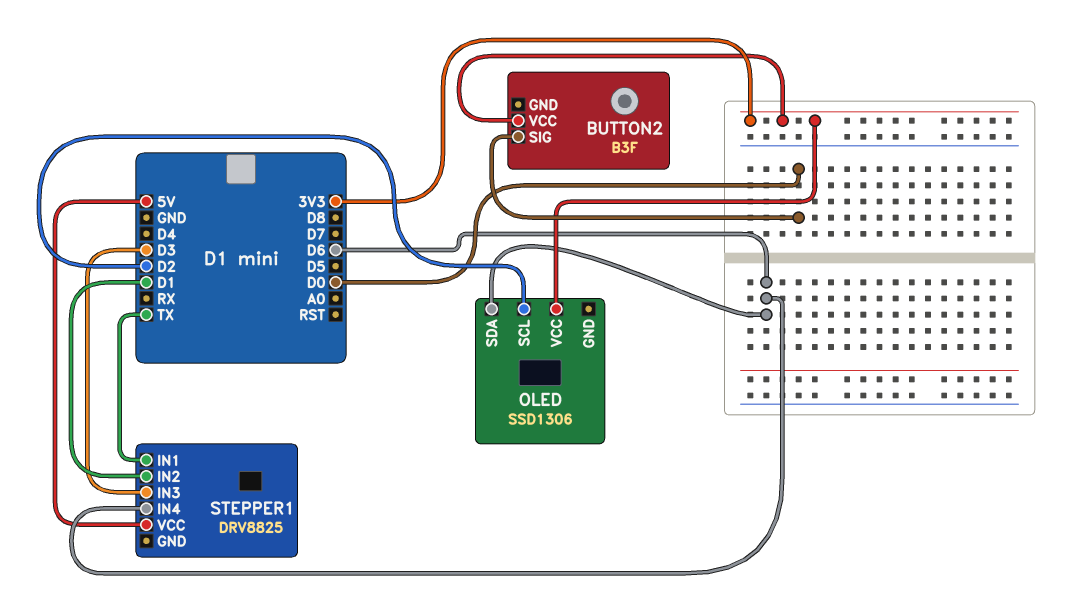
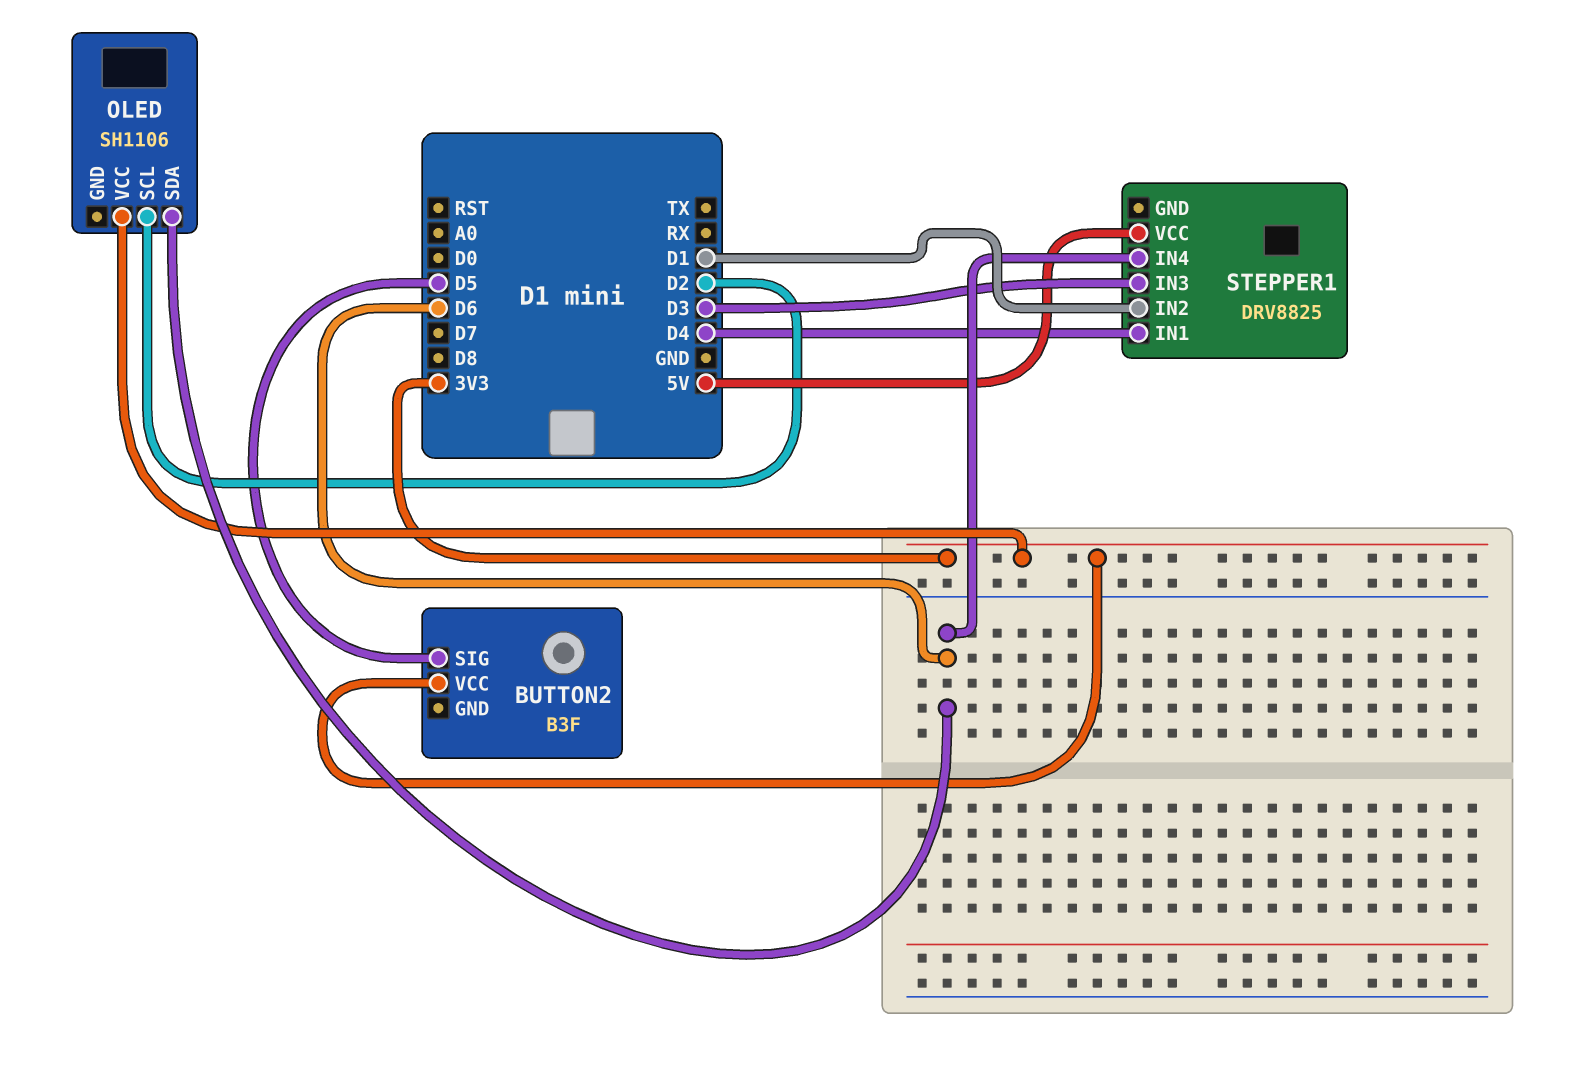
BUTTON2 pin SIG: D0 -> D5
OLED: SSD1306 -> SH1106
STEPPER1 pin IN1: TX -> D4

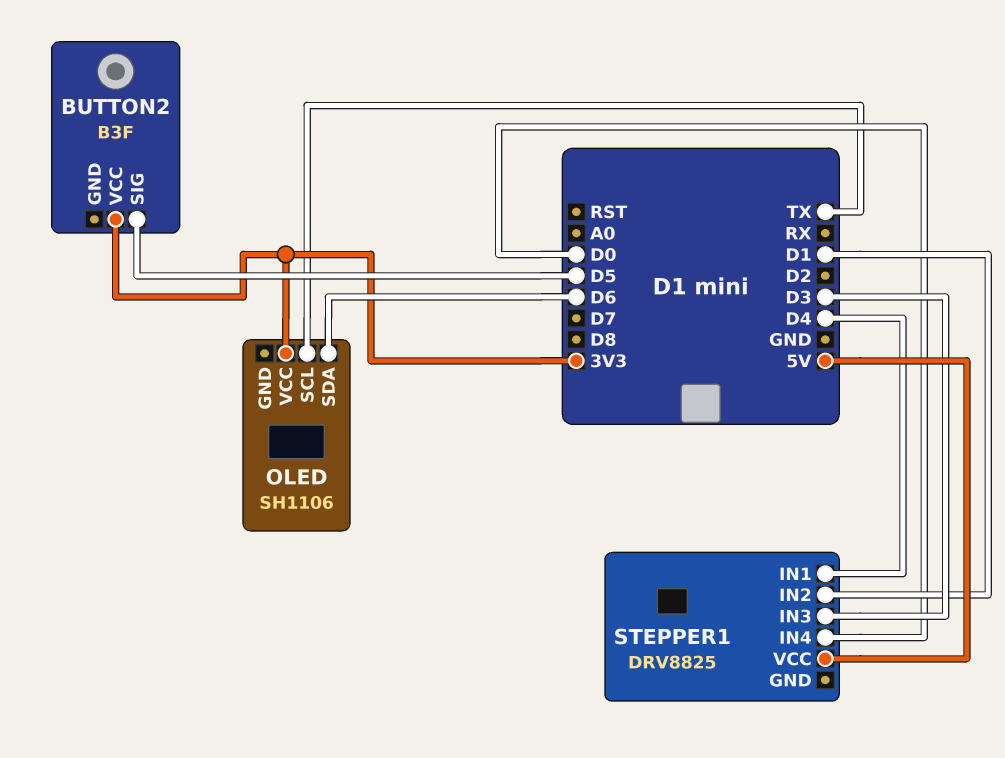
OLED pin SCL: D2 -> TX
STEPPER1 pin IN4: D6 -> D0

